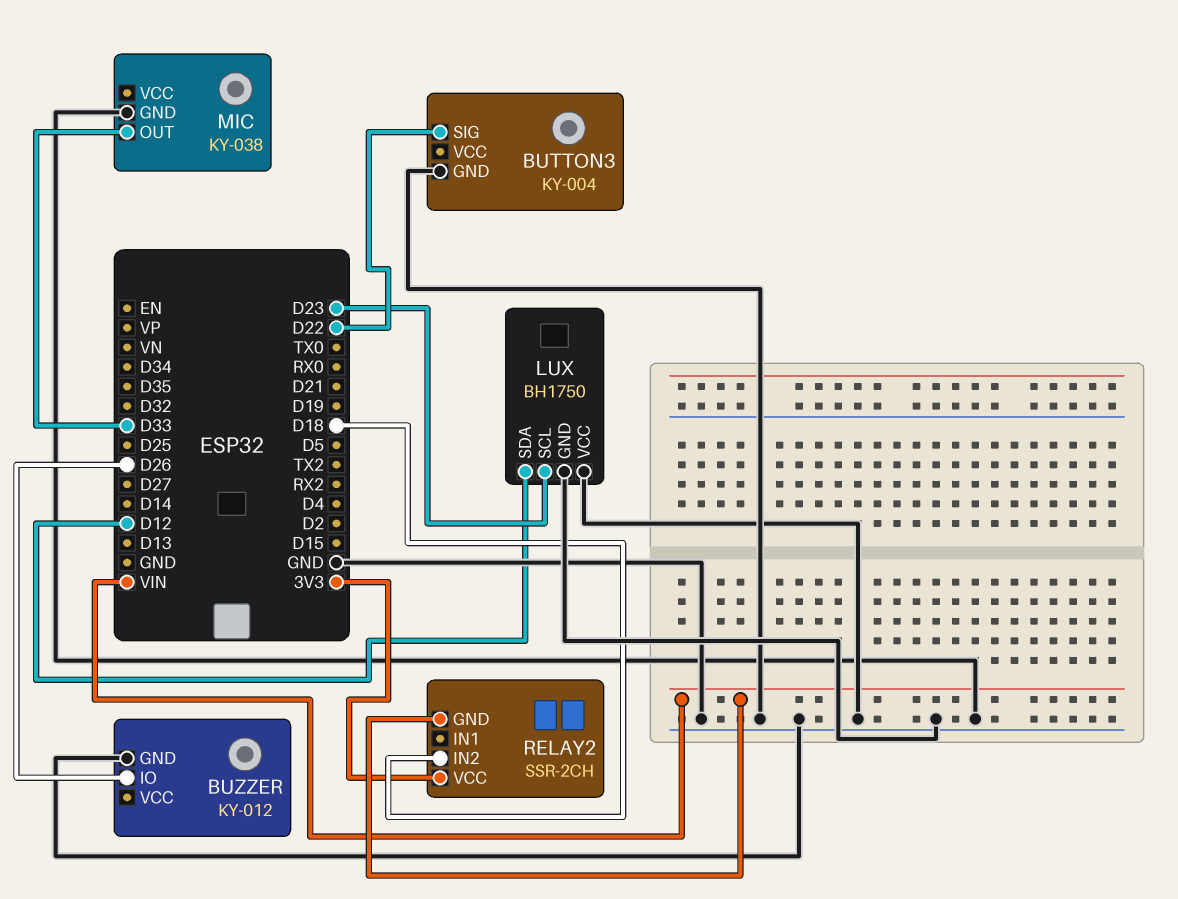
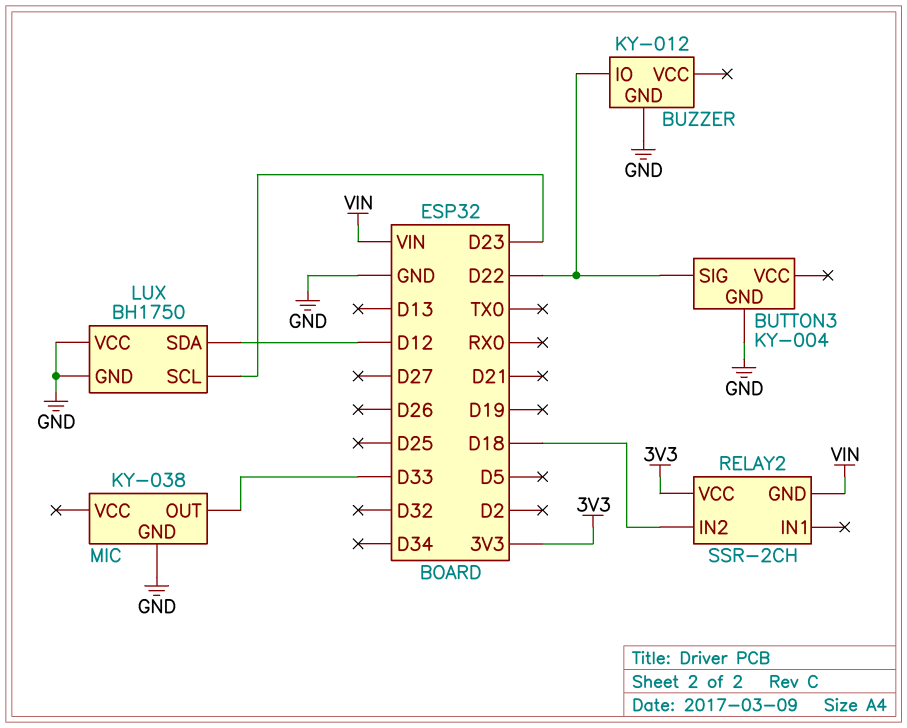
BUZZER pin IO: D26 -> D22

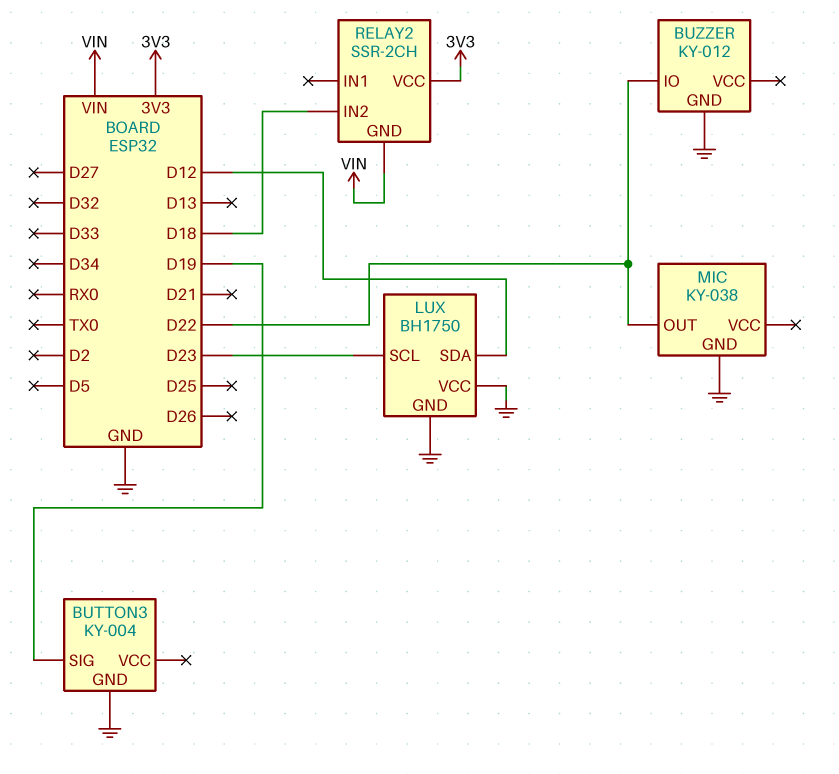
BUTTON3 pin SIG: D22 -> D19
MIC pin OUT: D33 -> D22

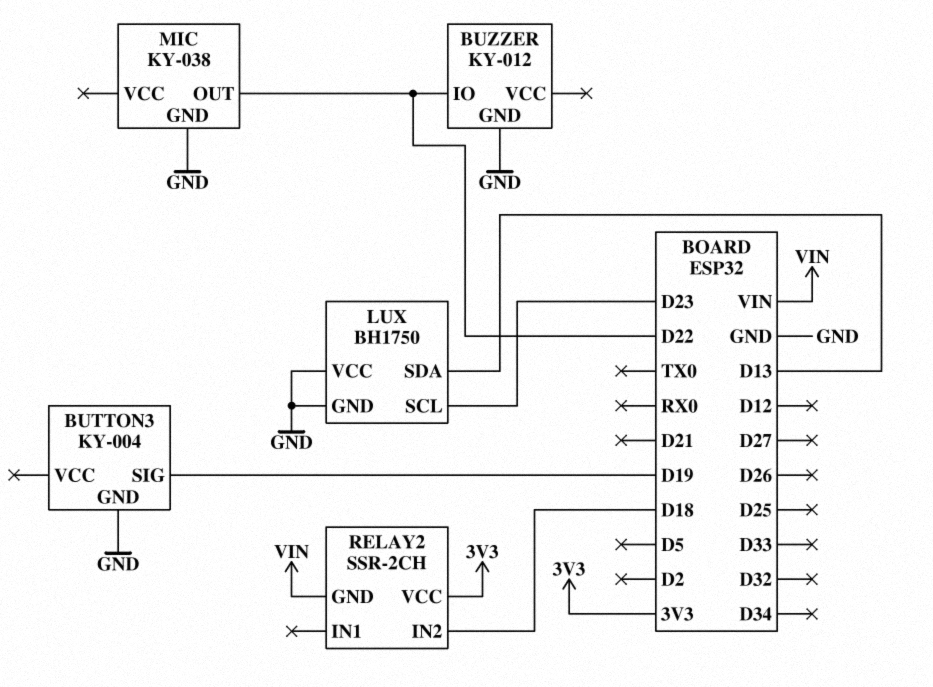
LUX pin SDA: D12 -> D13

